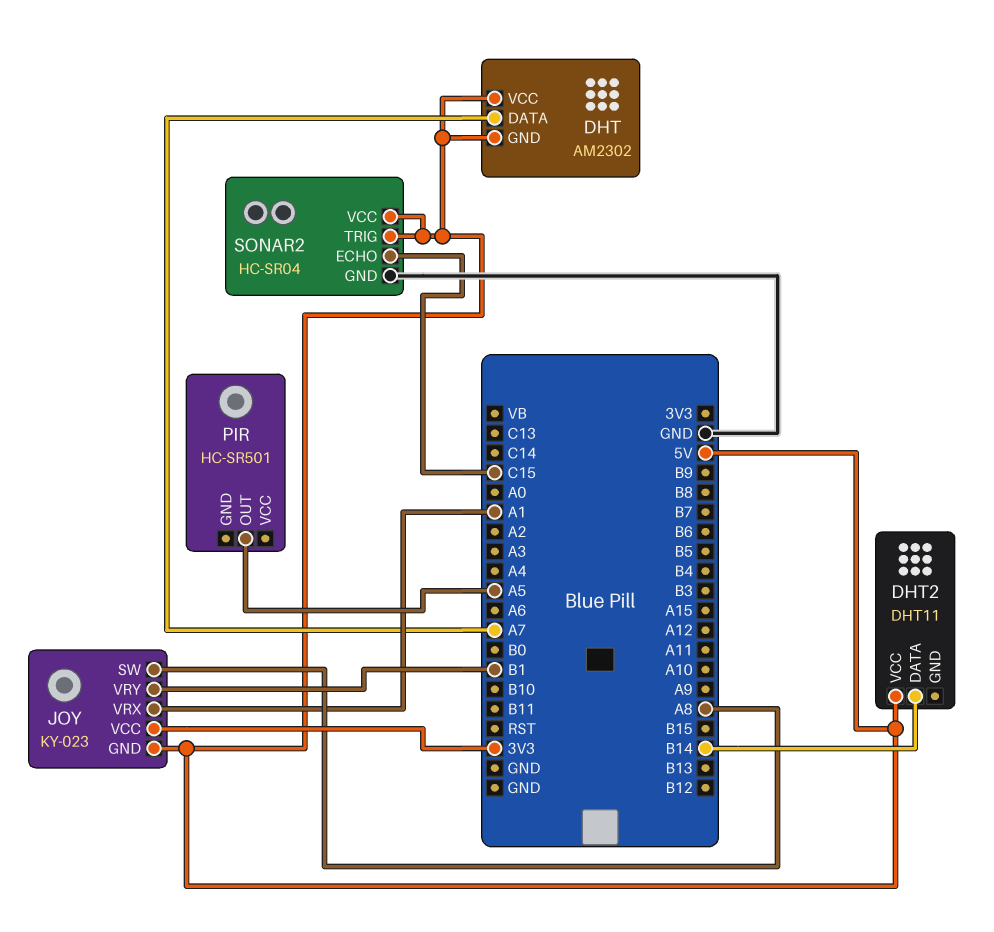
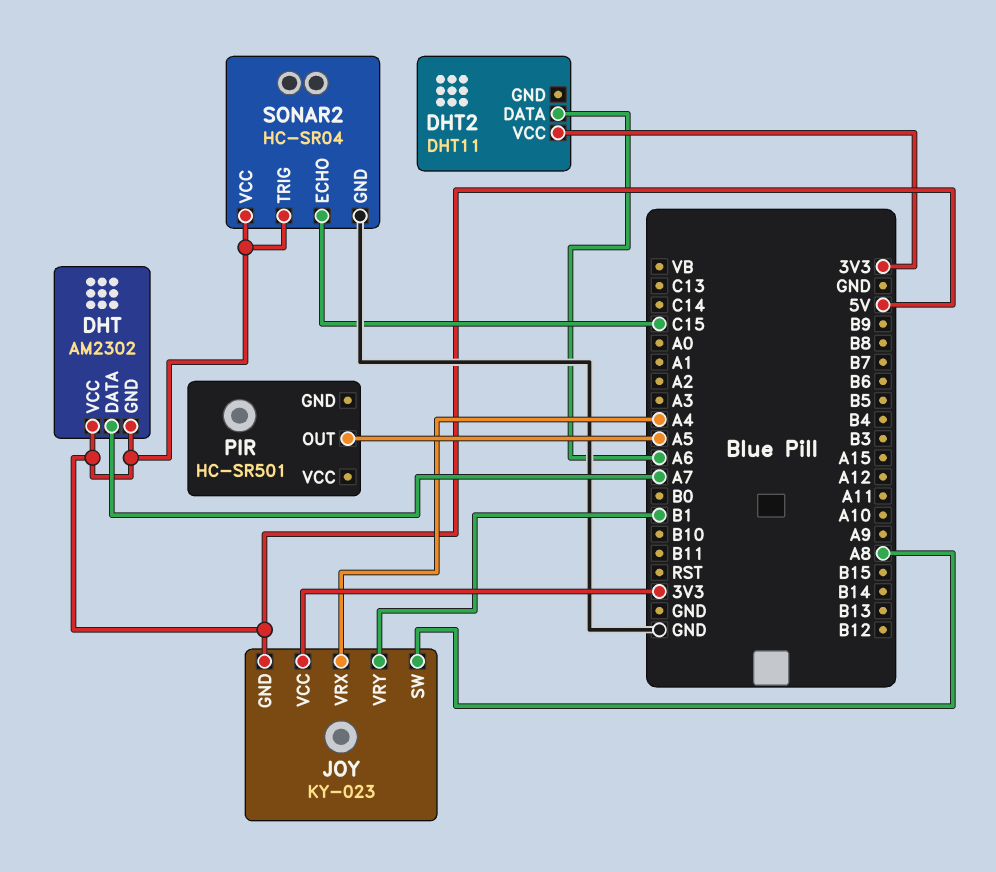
DHT2 pin DATA: B14 -> A6
DHT2 pin VCC: 5V -> 3V3
JOY pin VRX: A1 -> A4

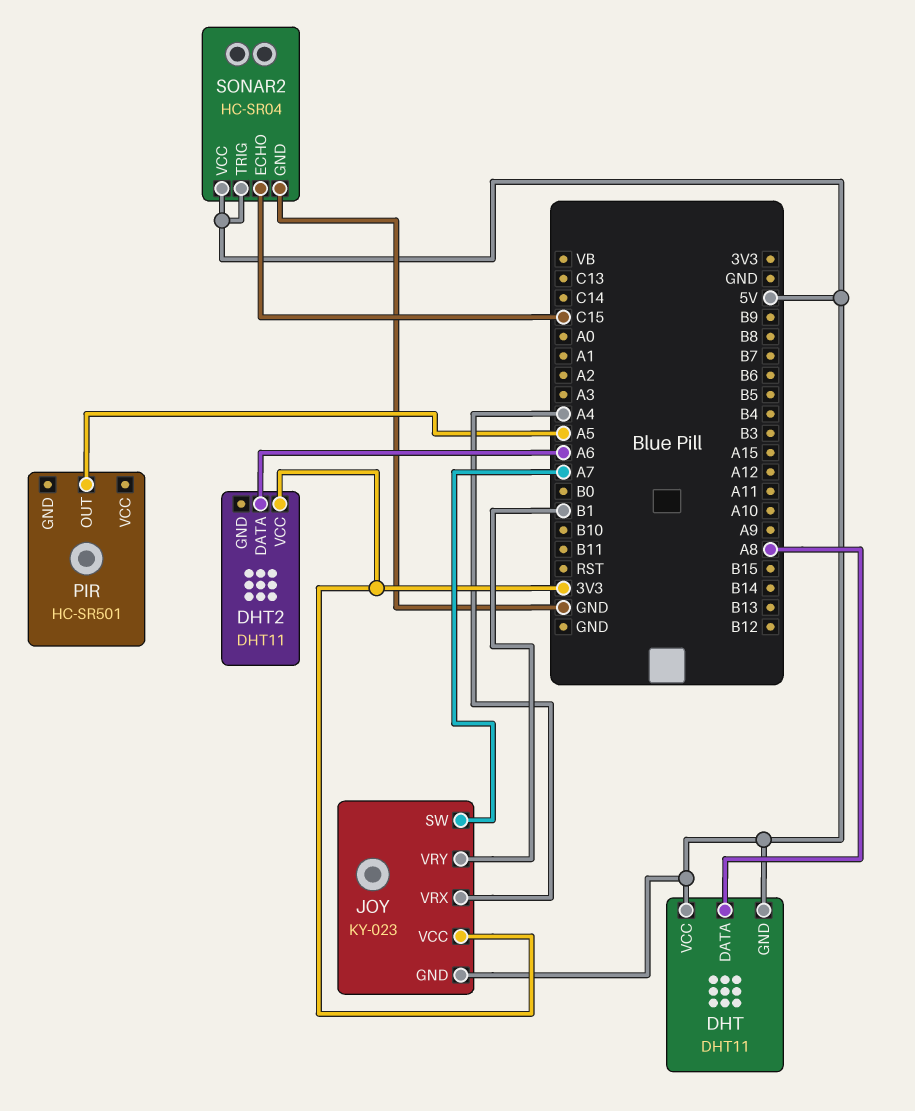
DHT: AM2302 -> DHT11
DHT pin DATA: A7 -> A8
JOY pin SW: A8 -> A7

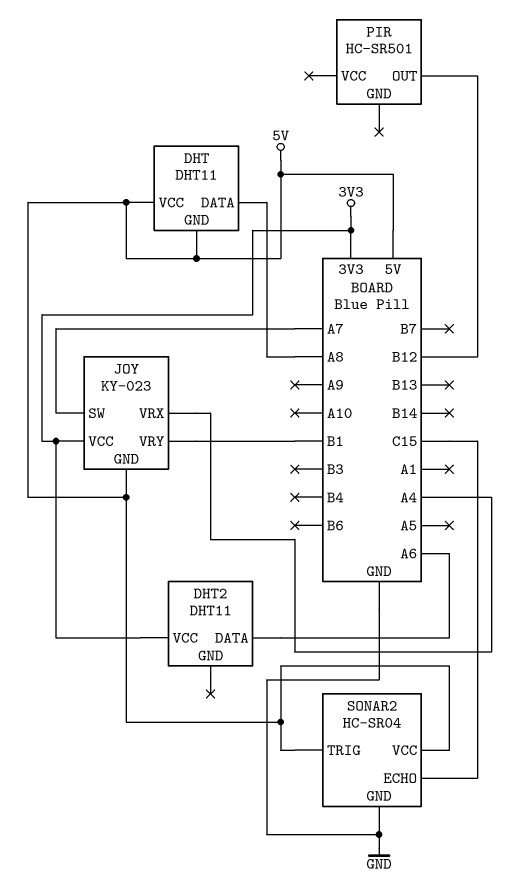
PIR pin OUT: A5 -> B12

